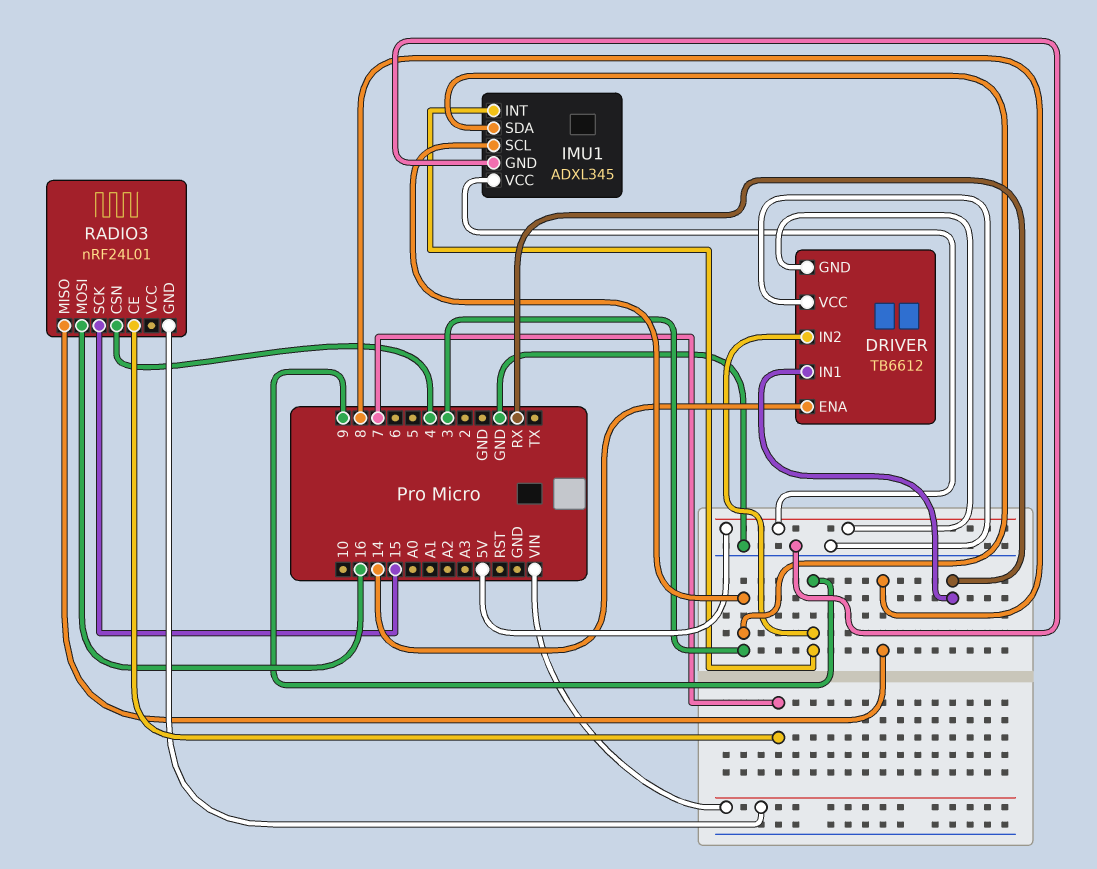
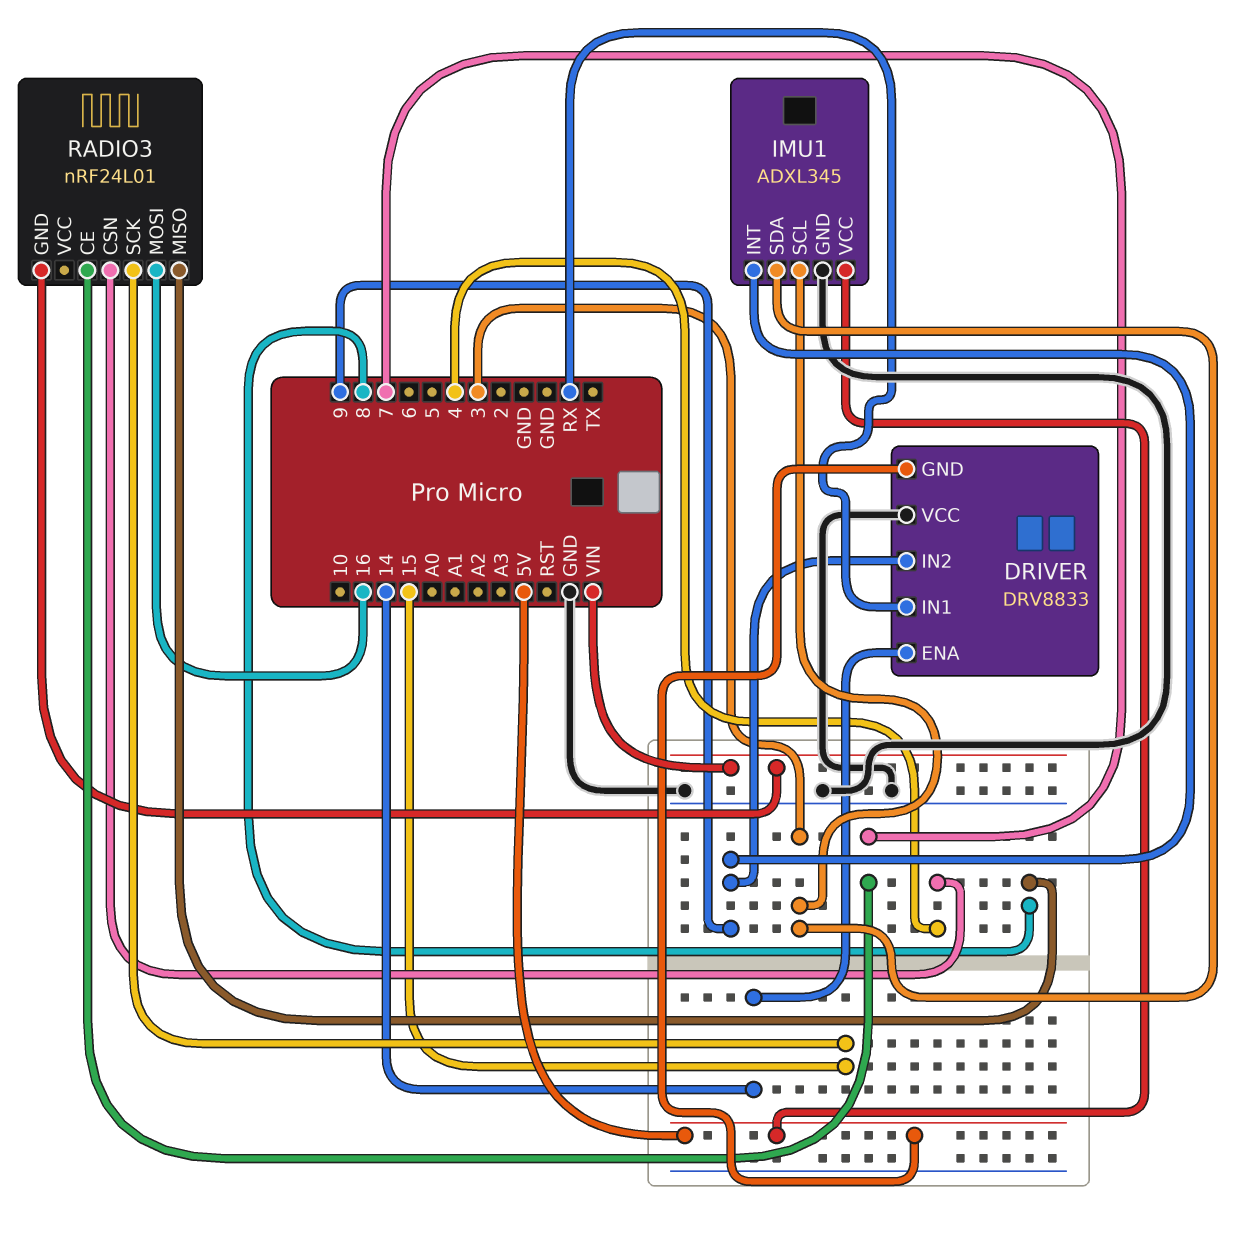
DRIVER: TB6612 -> DRV8833

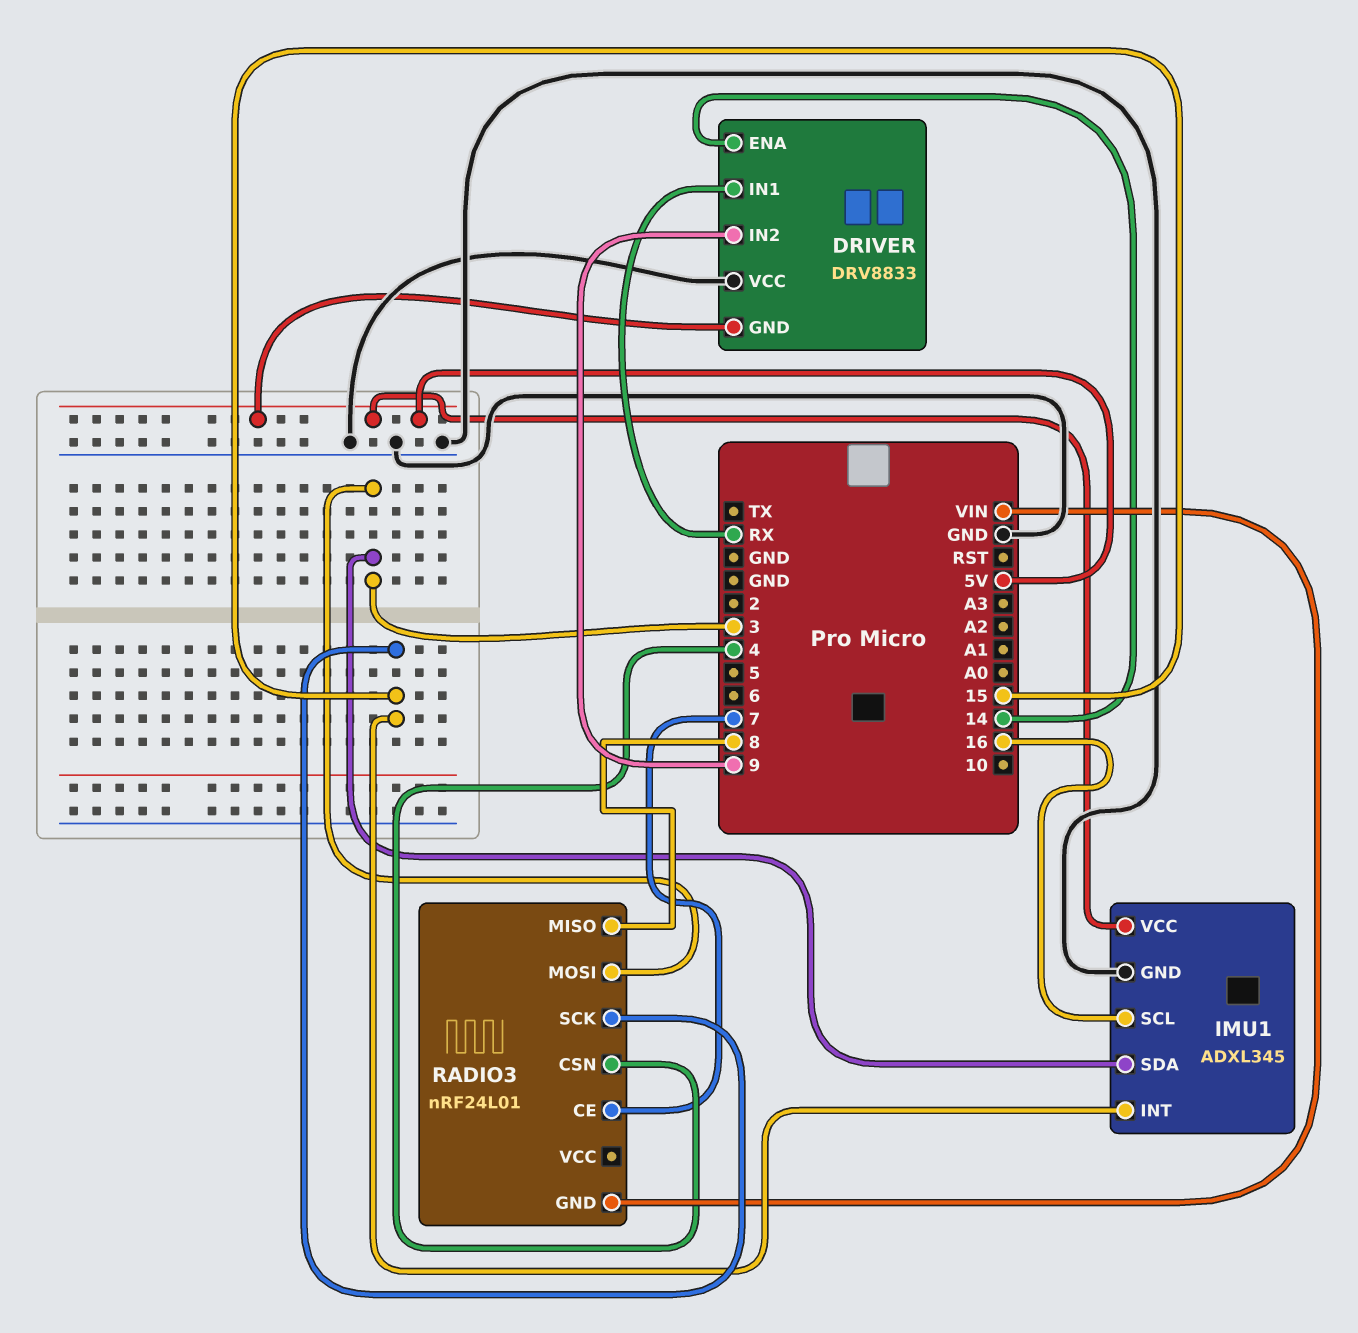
IMU1 pin INT: 9 -> 15
IMU1 pin SCL: 3 -> 16
RADIO3 pin MOSI: 16 -> 3

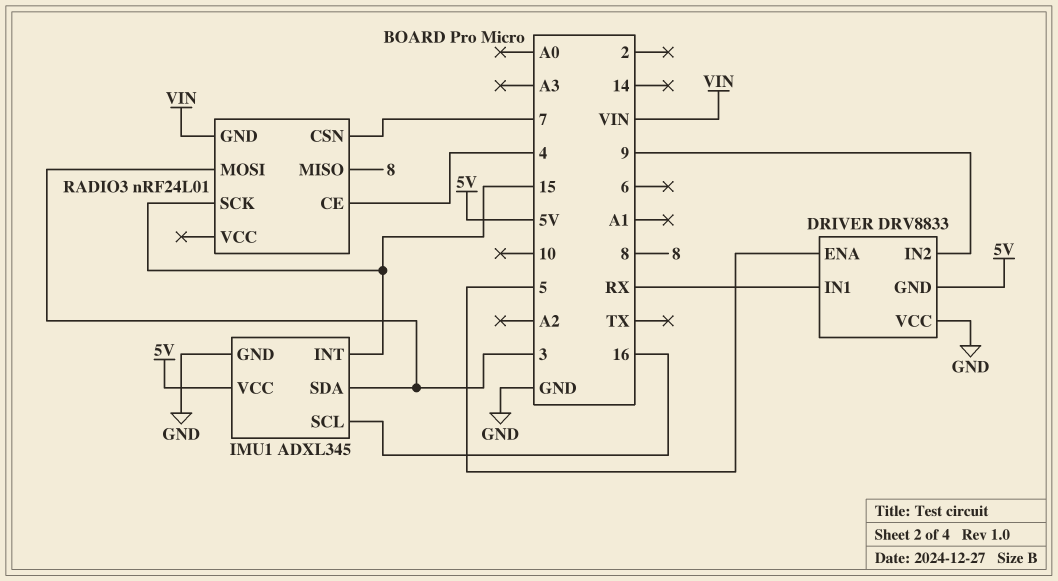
DRIVER pin ENA: 14 -> 5
RADIO3 pin CE: 7 -> 4
RADIO3 pin CSN: 4 -> 7

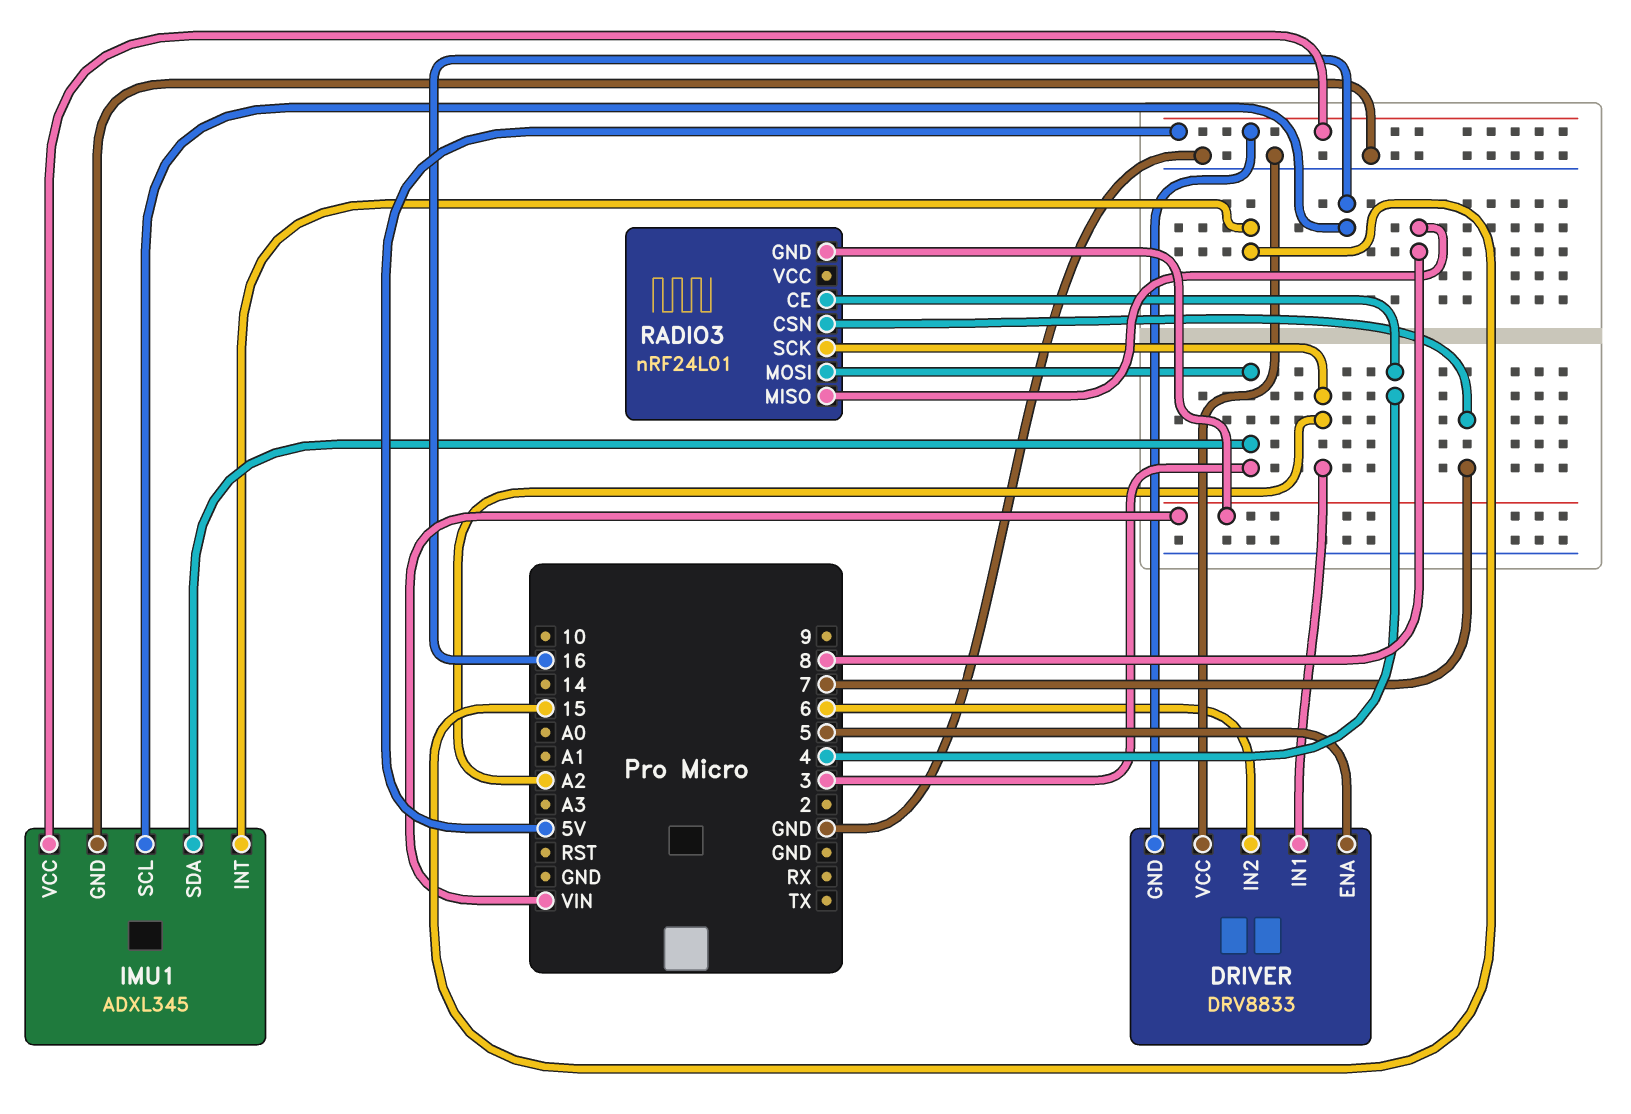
DRIVER pin IN1: RX -> A2
DRIVER pin IN2: 9 -> 6
RADIO3 pin SCK: 15 -> A2

